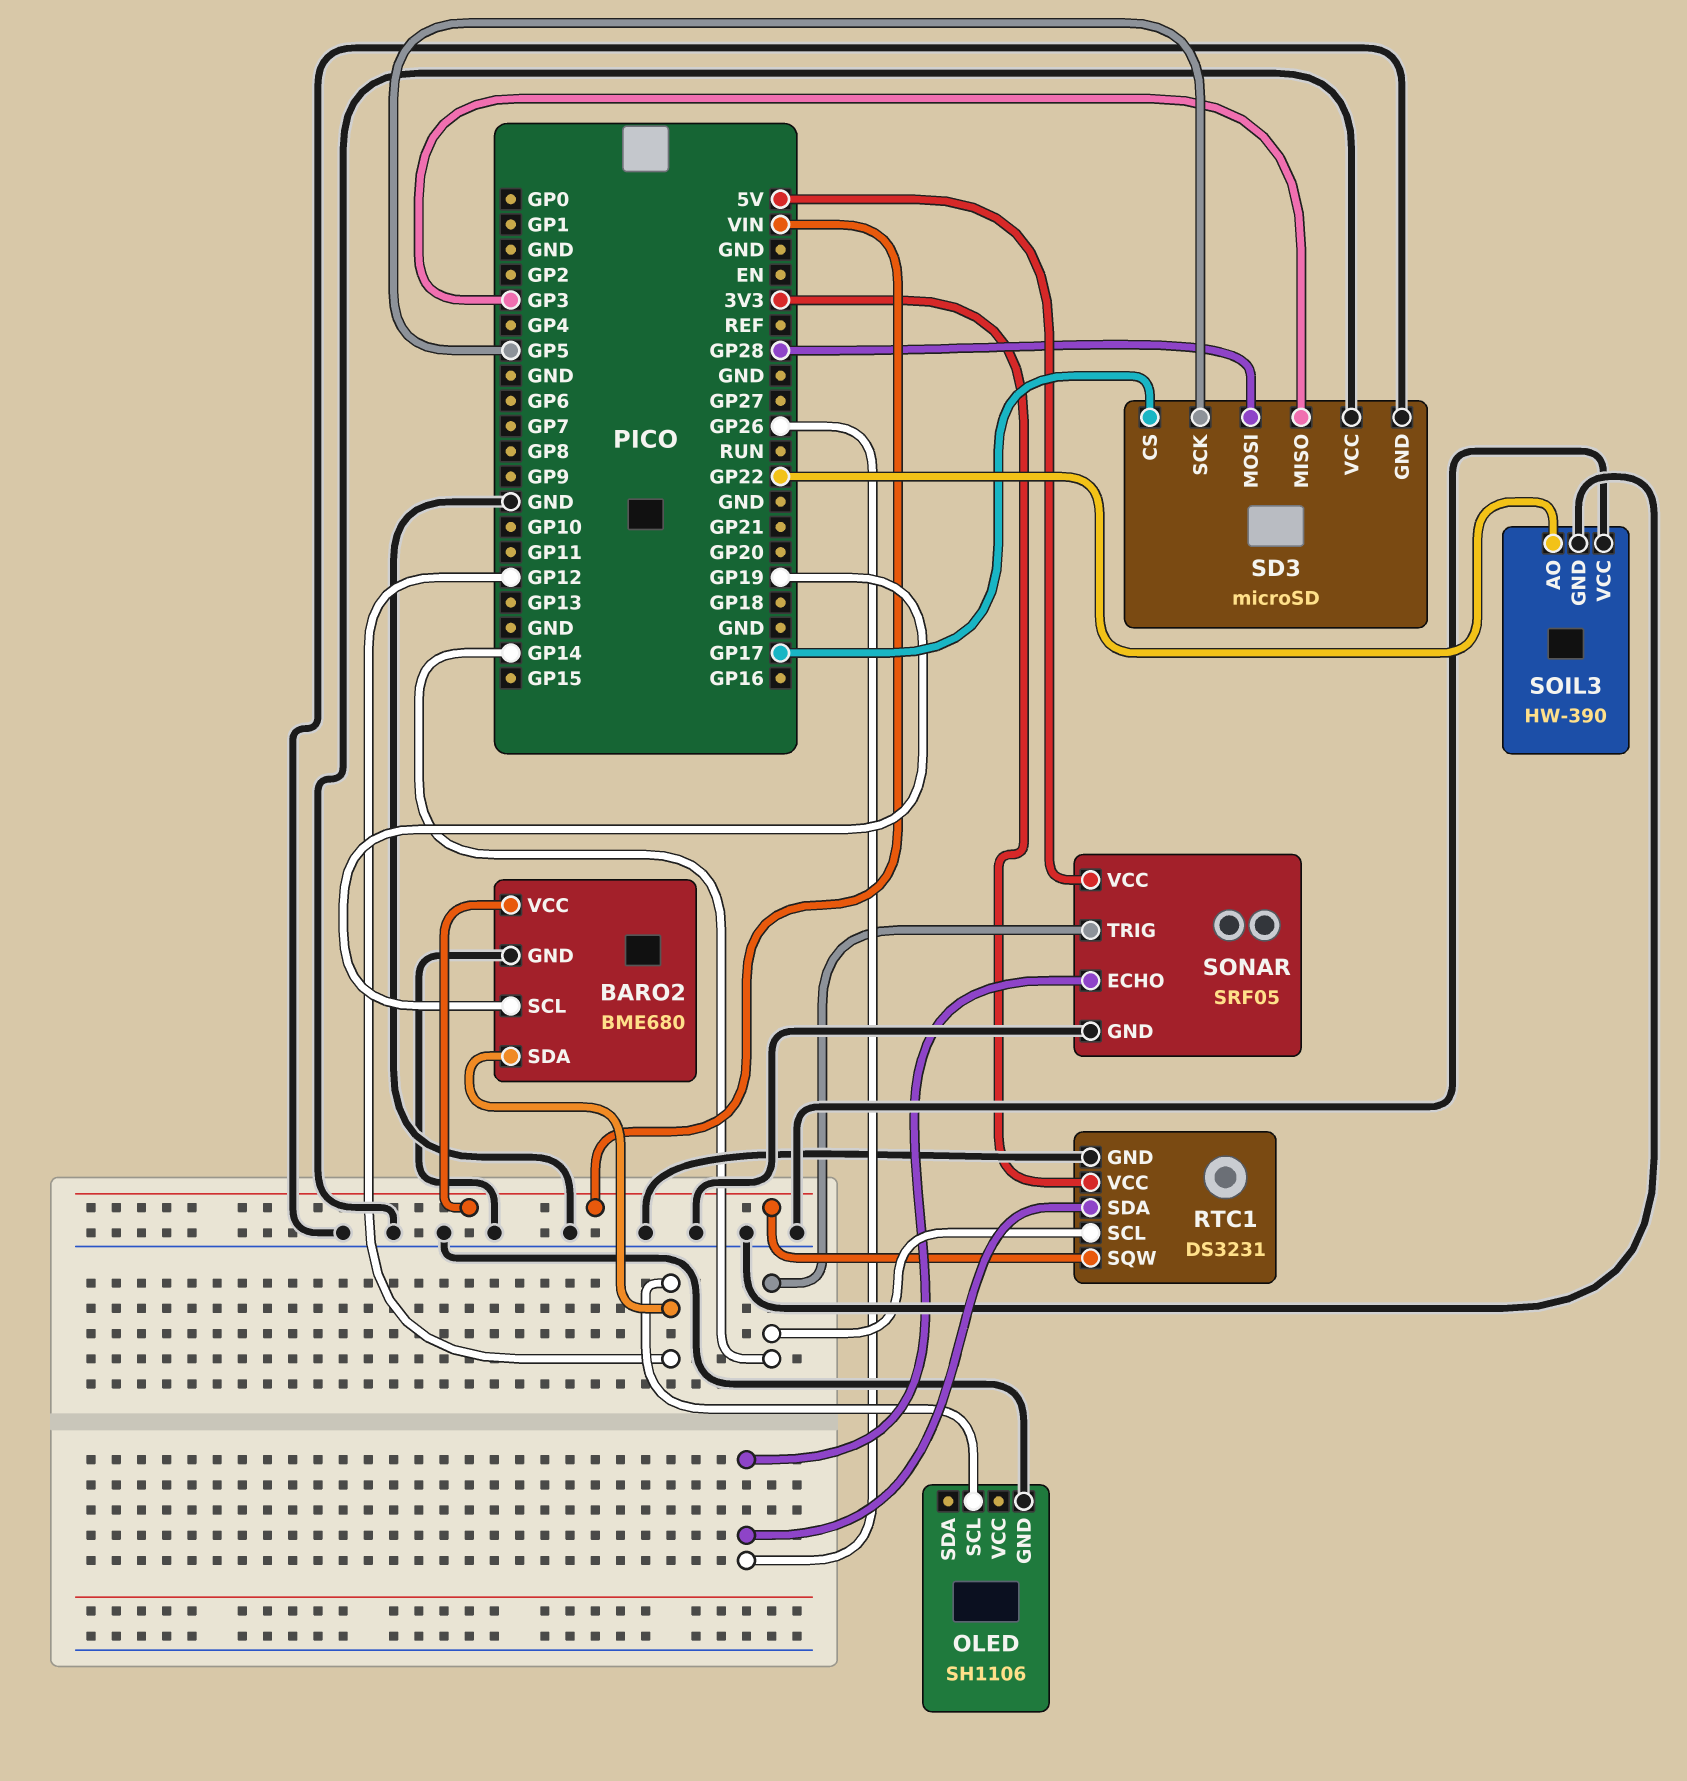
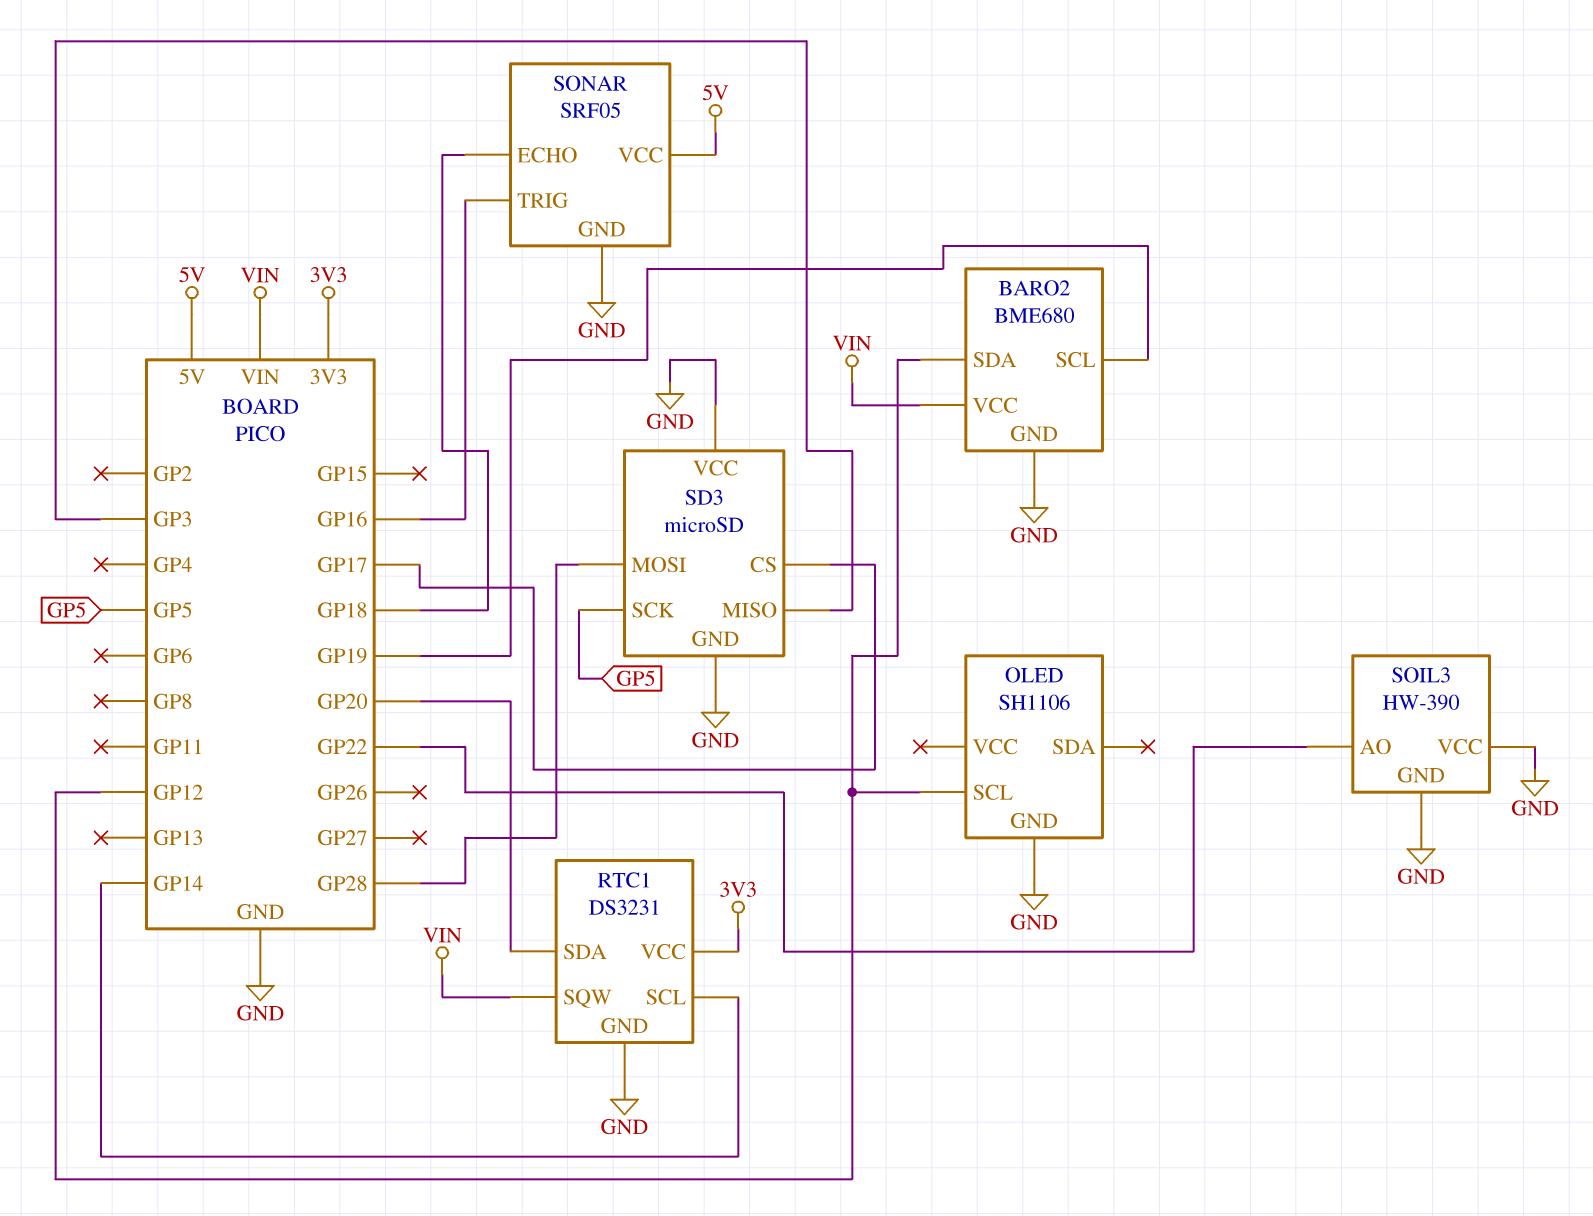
RTC1 pin SDA: GP26 -> GP20
SONAR pin ECHO: GP26 -> GP18
SONAR pin TRIG: GP14 -> GP16

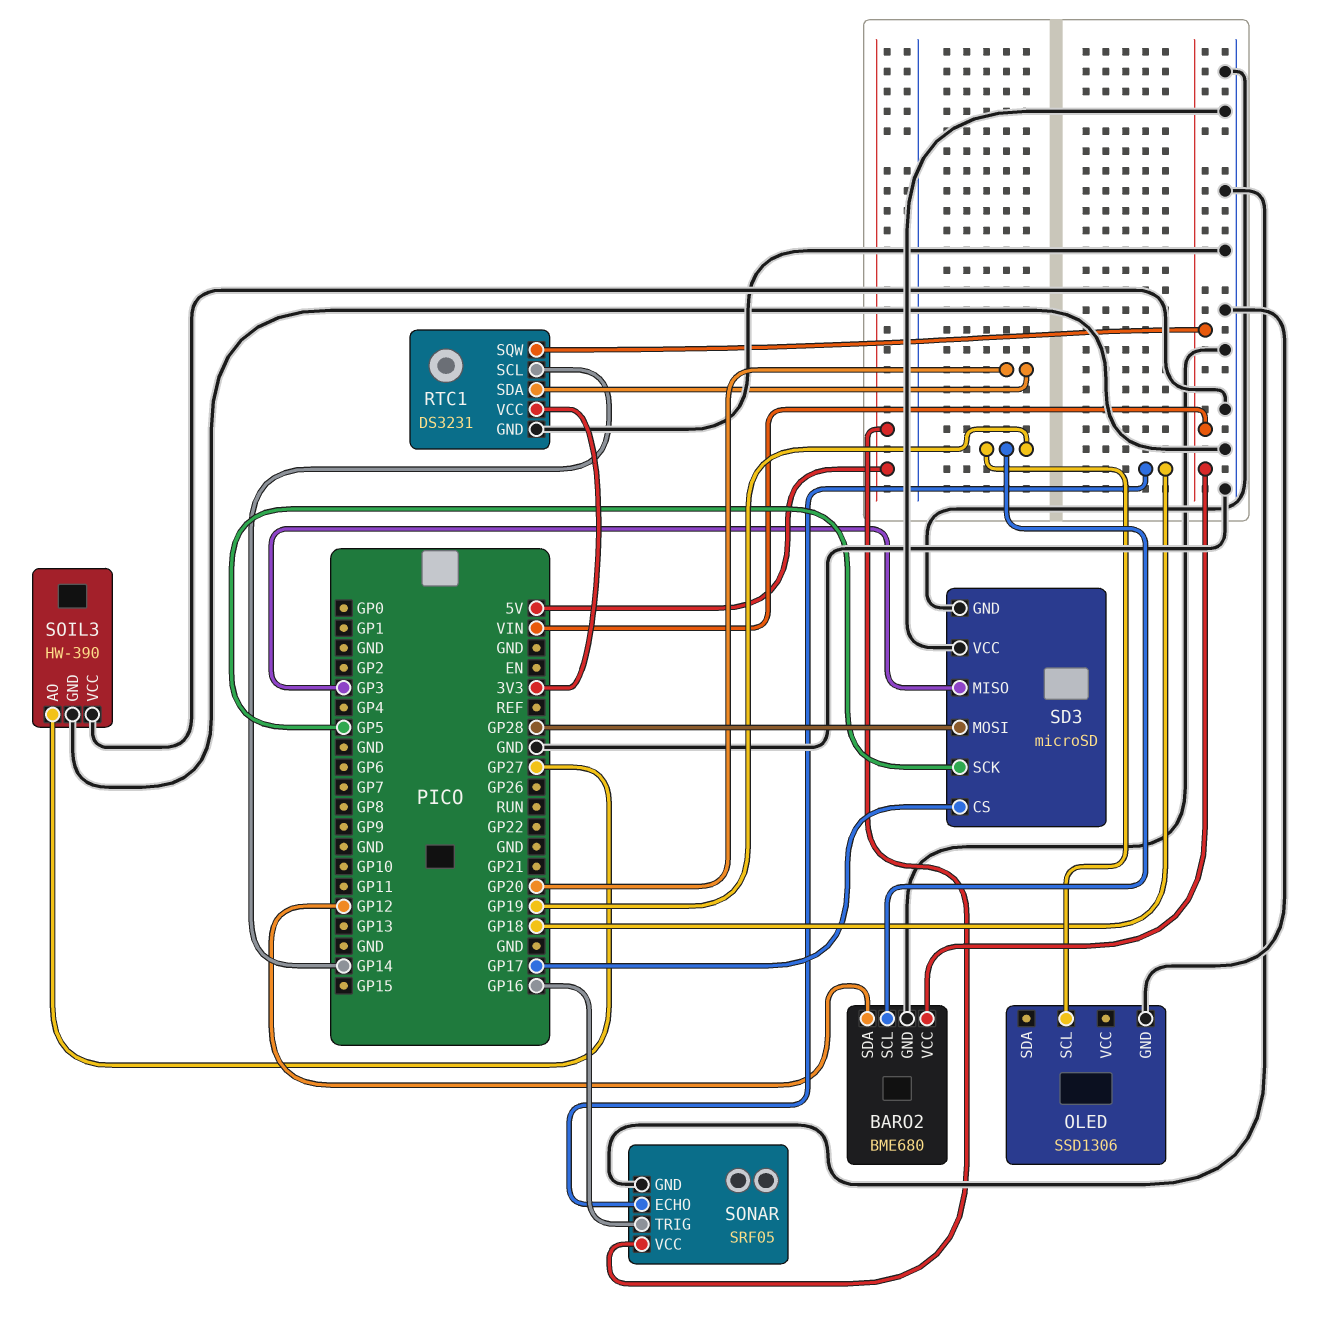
OLED: SH1106 -> SSD1306
OLED pin SCL: GP12 -> GP19
SOIL3 pin AO: GP22 -> GP27

